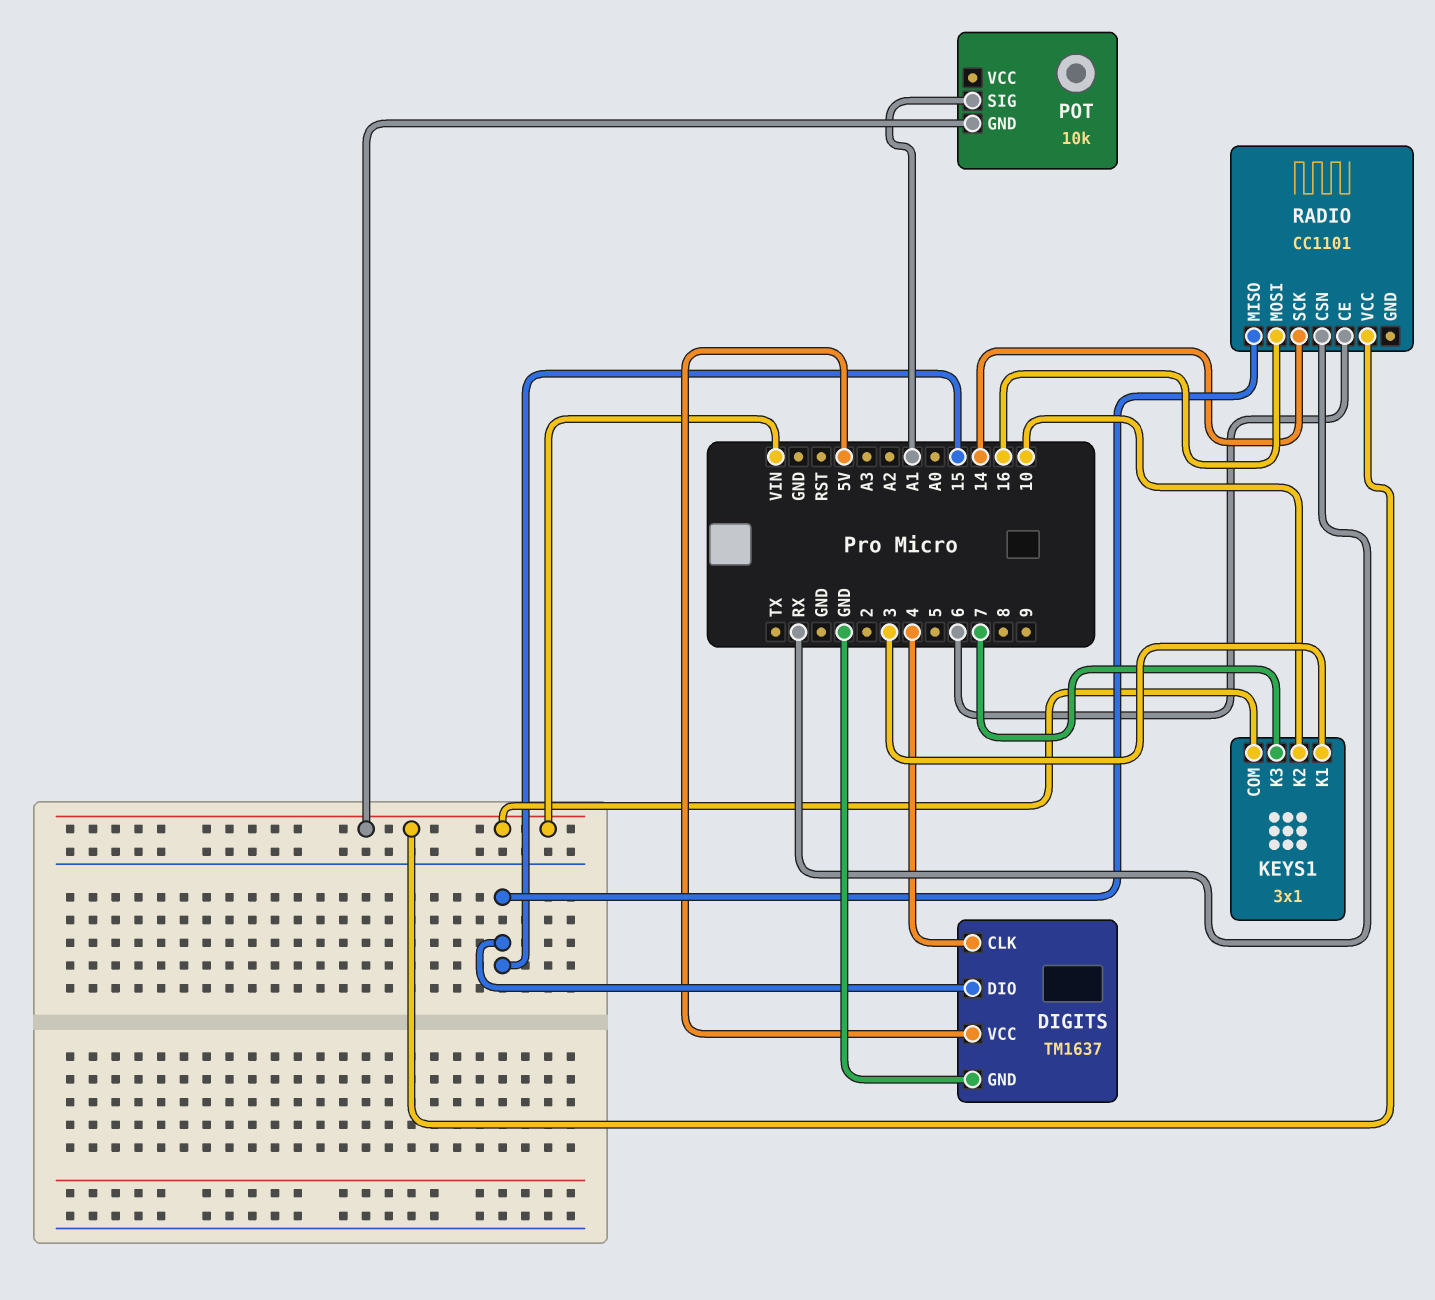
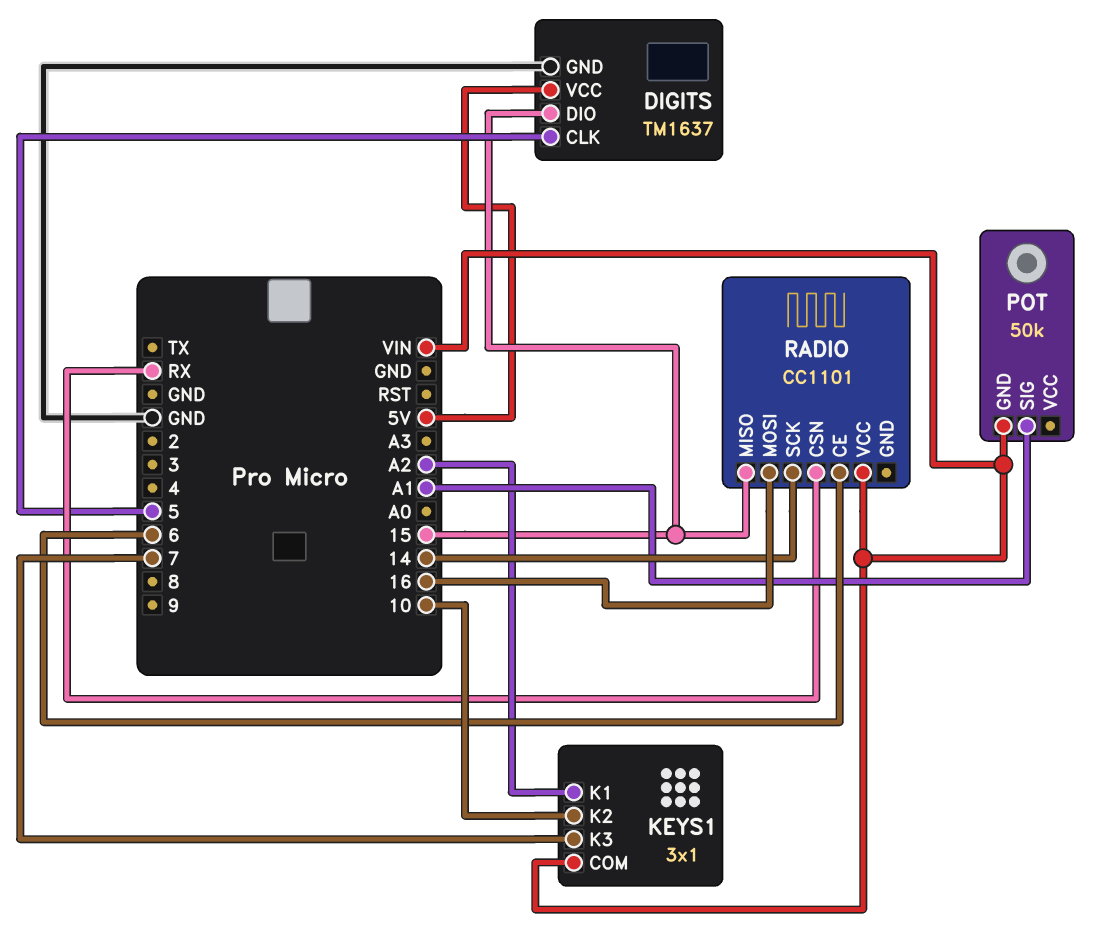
DIGITS pin CLK: 4 -> 5
KEYS1 pin K1: 3 -> A2
POT: 10k -> 50k

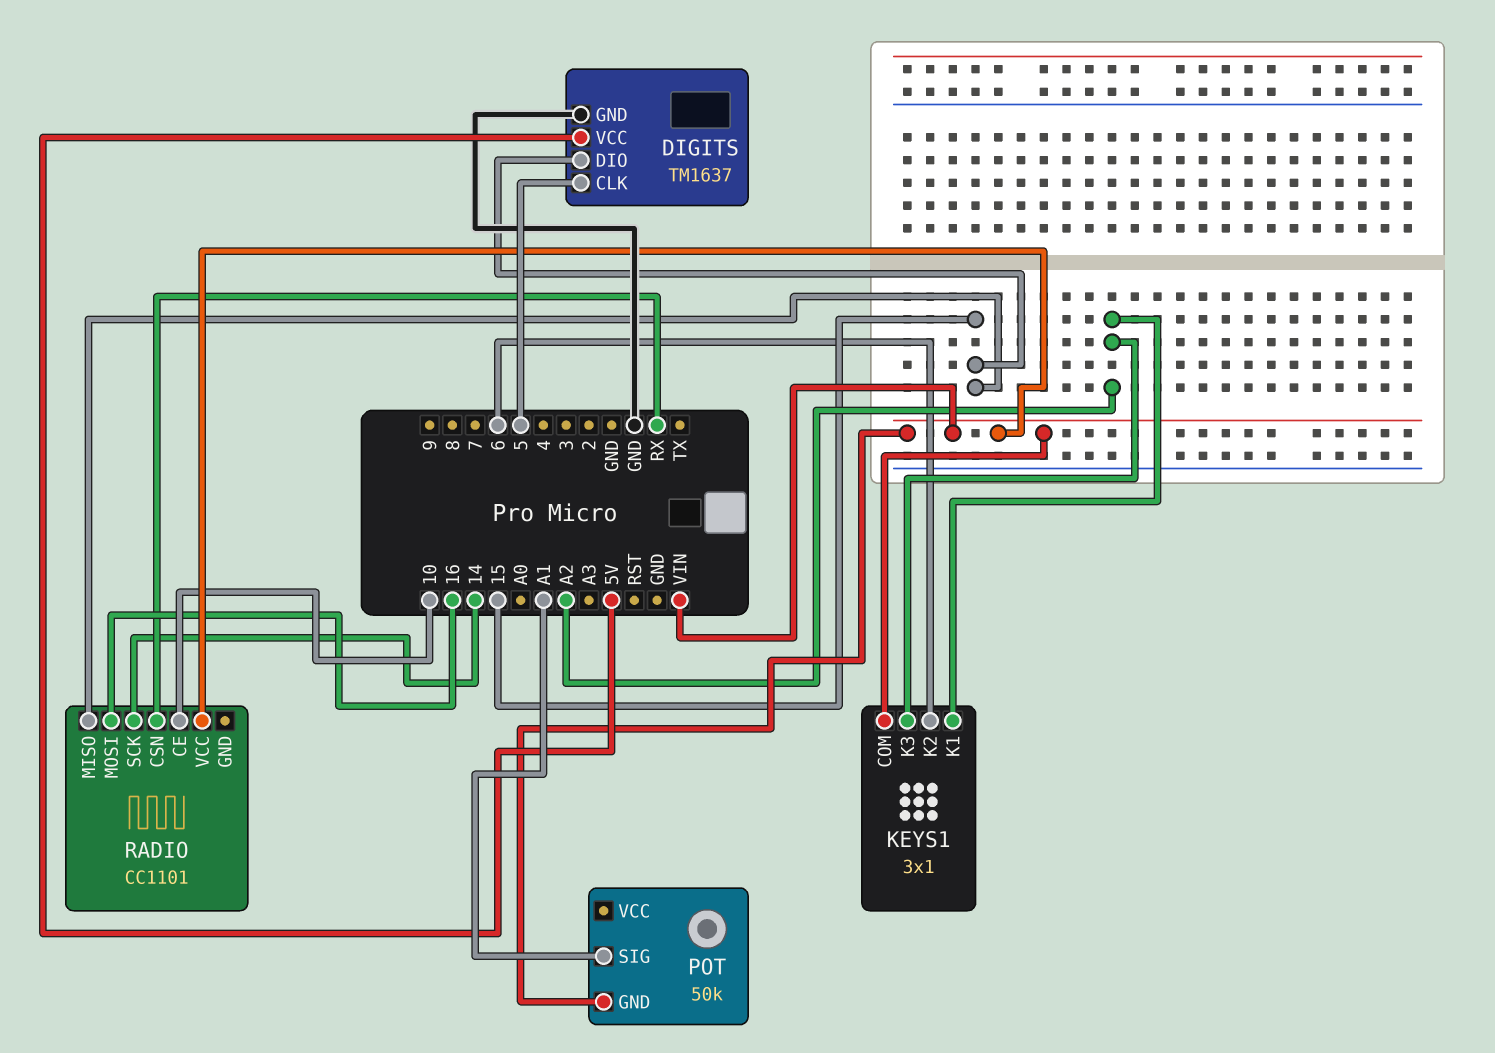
KEYS1 pin K2: 10 -> 6
KEYS1 pin K3: 7 -> A2
RADIO pin CE: 6 -> 10

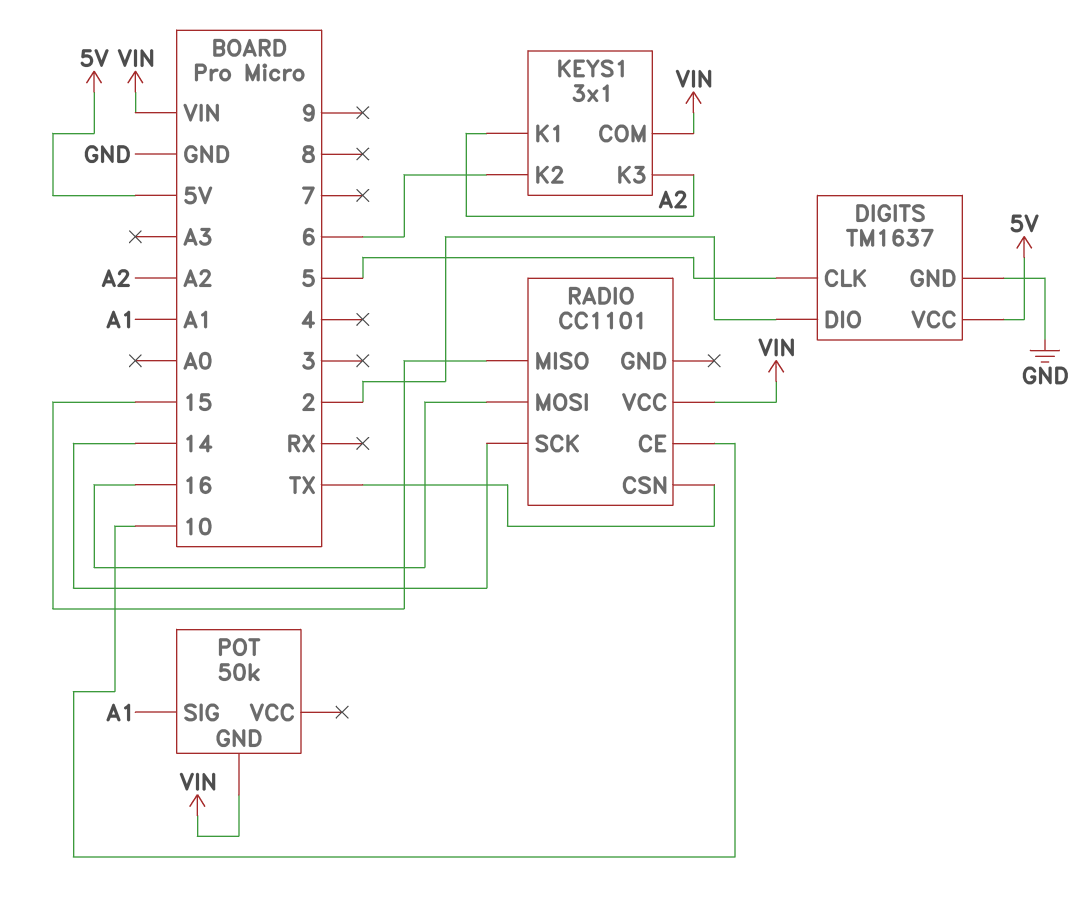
DIGITS pin DIO: 15 -> 2
RADIO pin CSN: RX -> TX

